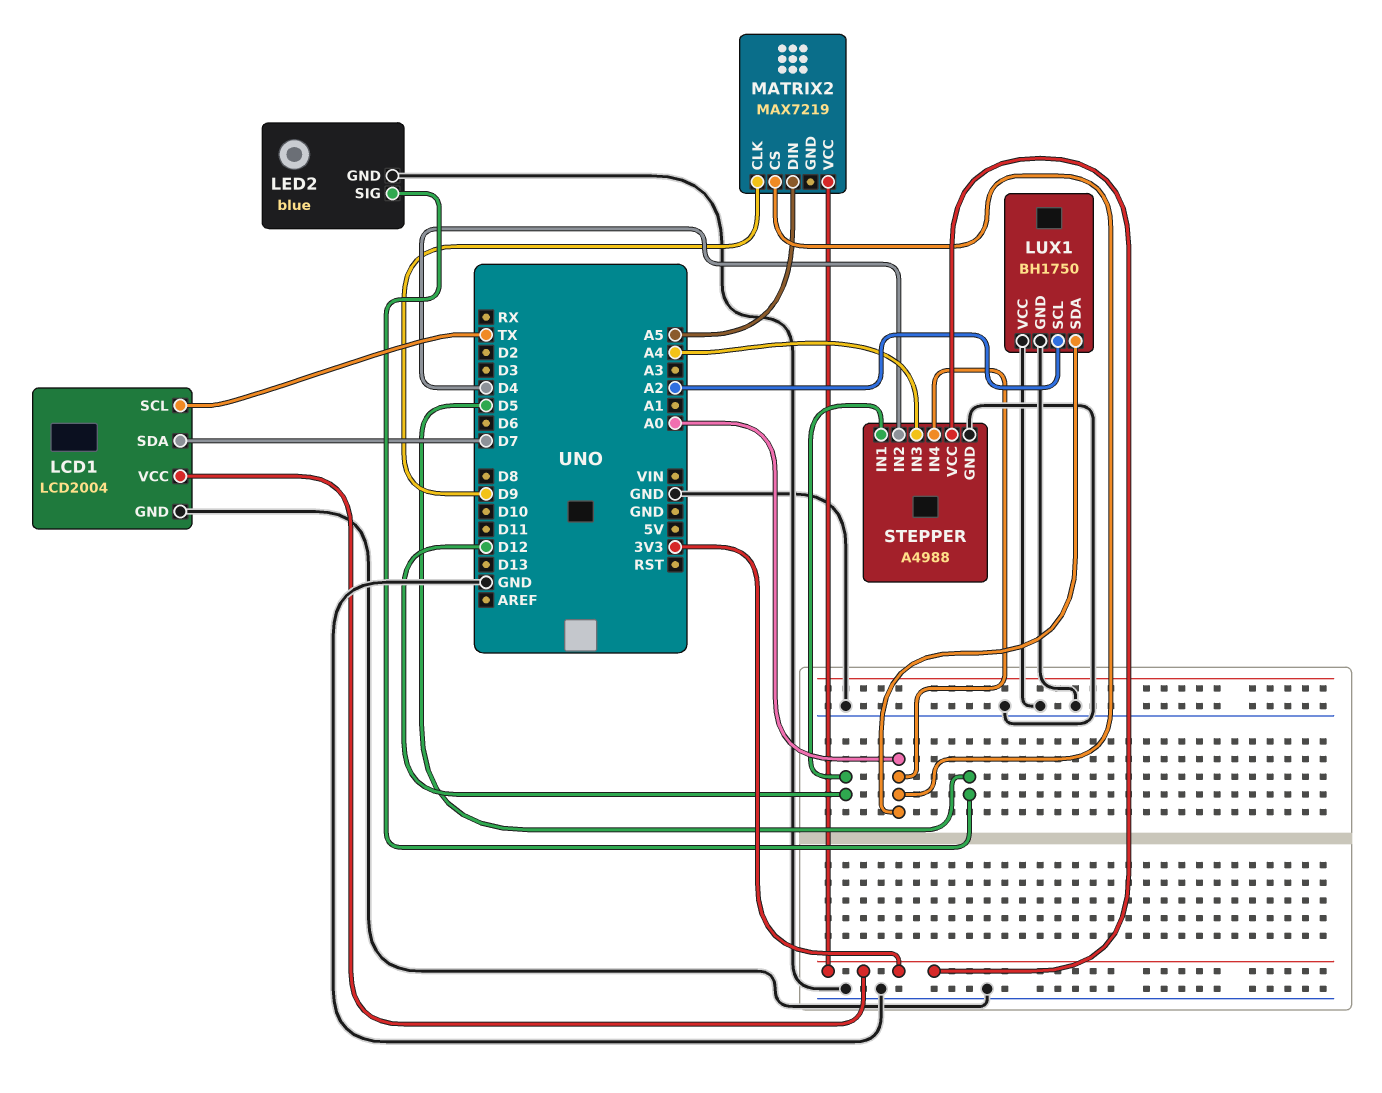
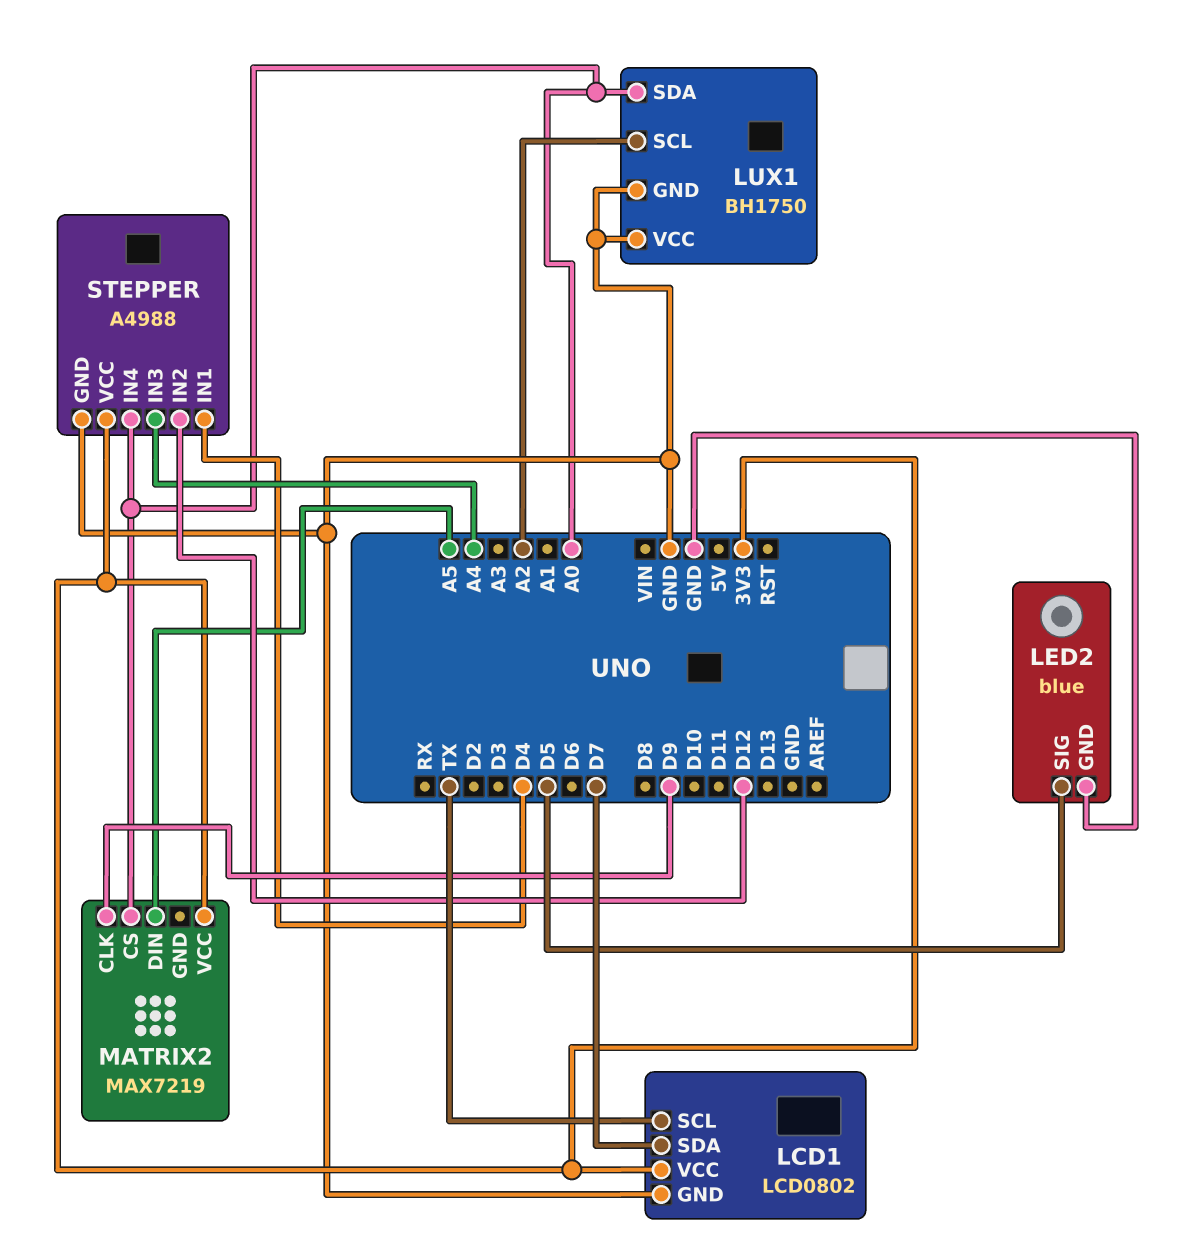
LCD1: LCD2004 -> LCD0802
STEPPER pin IN1: D12 -> D4
STEPPER pin IN2: D4 -> D12

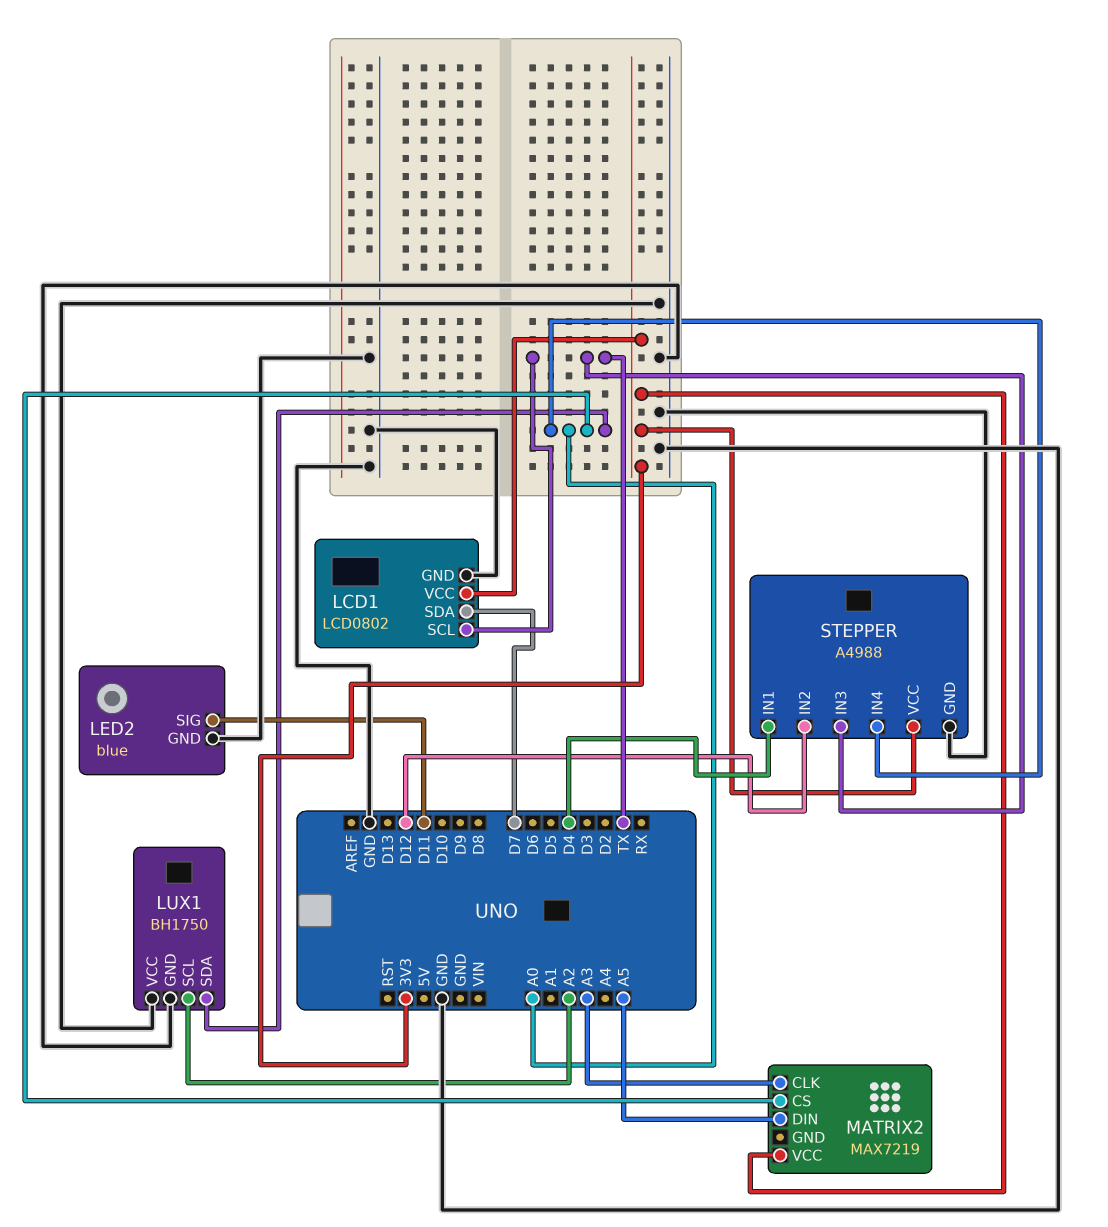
LED2 pin SIG: D5 -> D11
MATRIX2 pin CLK: D9 -> A3
STEPPER pin IN3: A4 -> TX

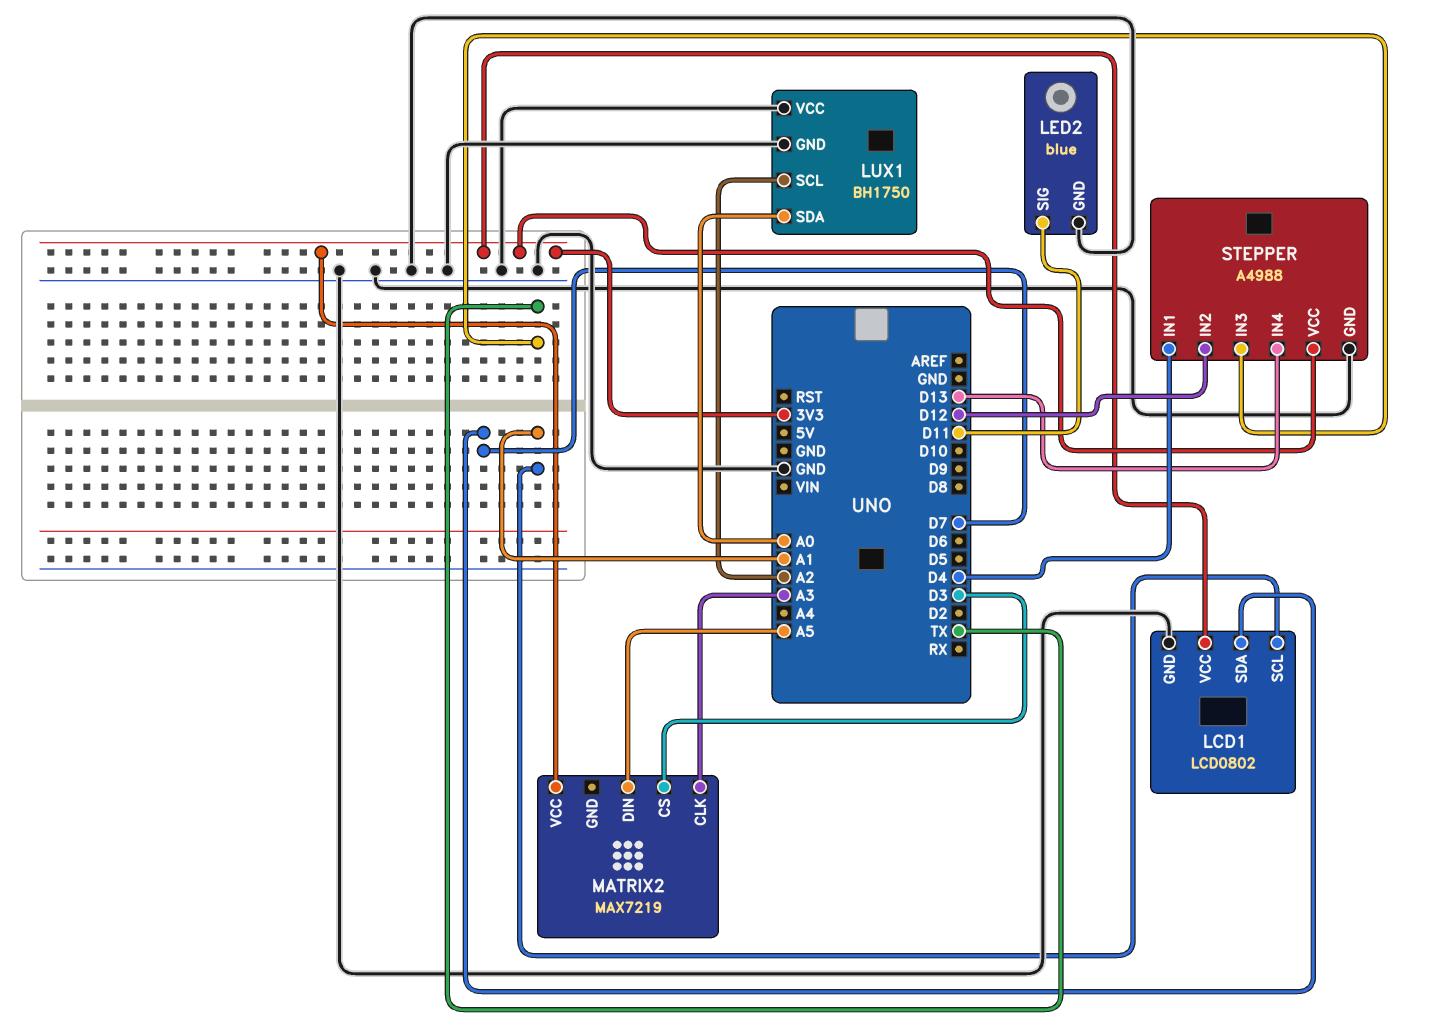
LCD1 pin SCL: TX -> A1
MATRIX2 pin CS: A0 -> D3
STEPPER pin IN4: A0 -> D13

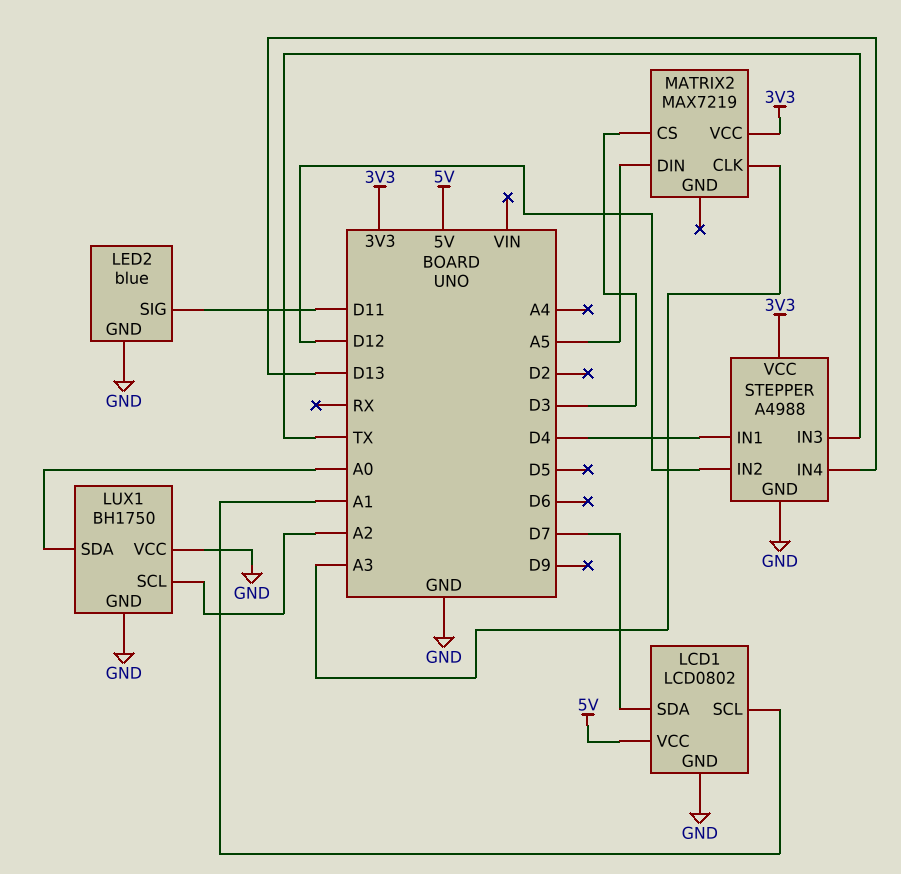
LCD1 pin VCC: 3V3 -> 5V

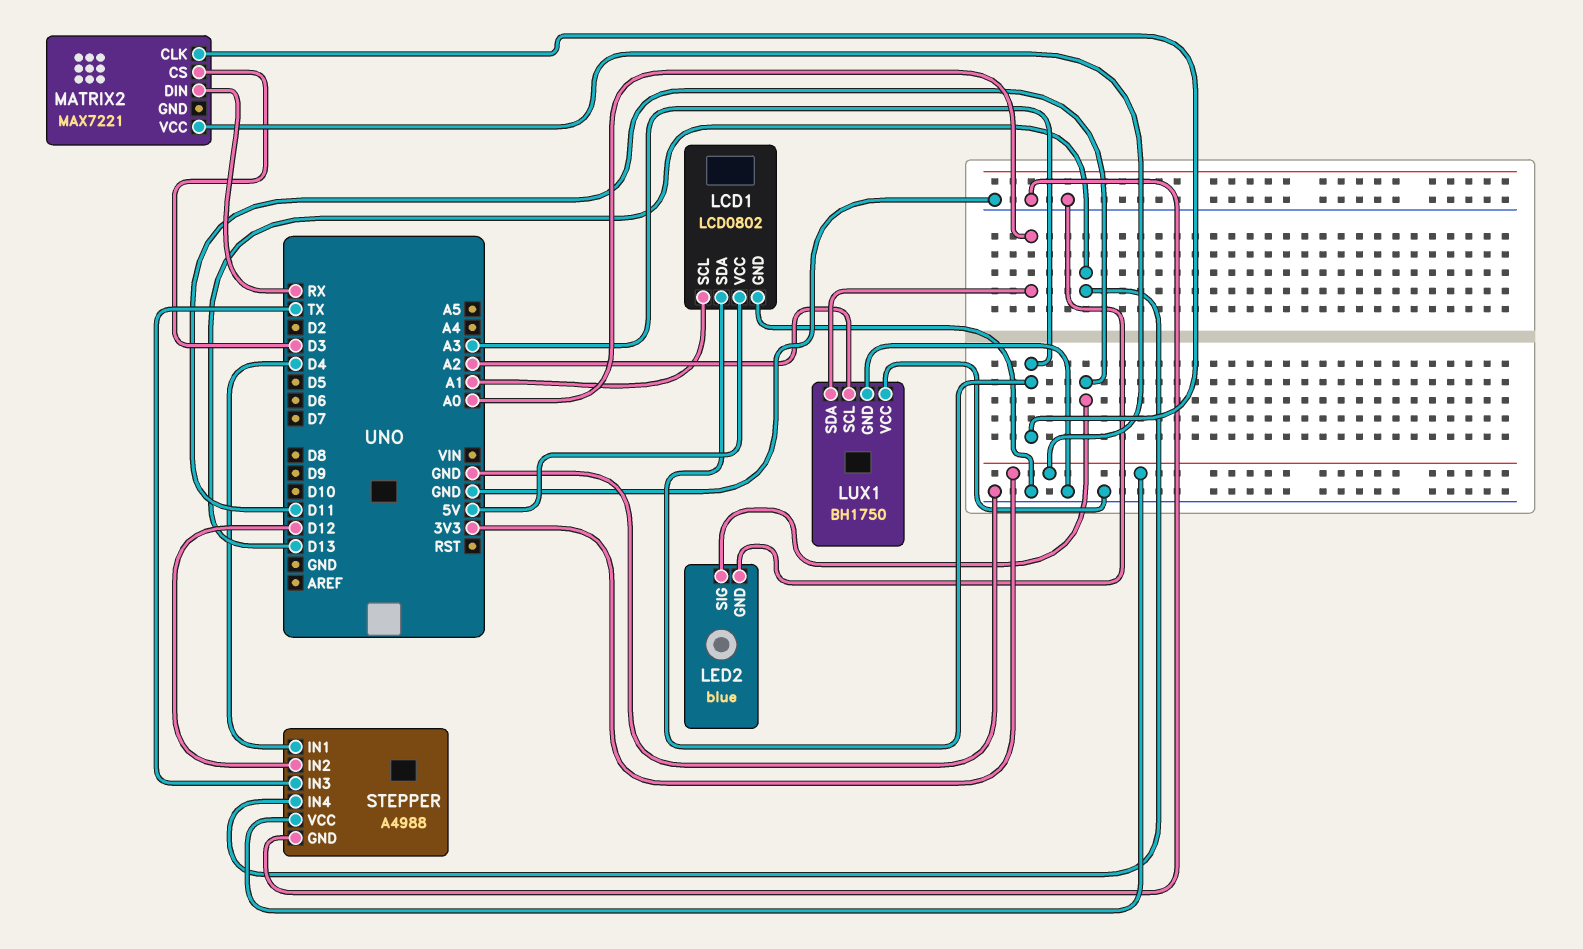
LCD1 pin SDA: D7 -> A3
MATRIX2: MAX7219 -> MAX7221
MATRIX2 pin DIN: A5 -> RX

